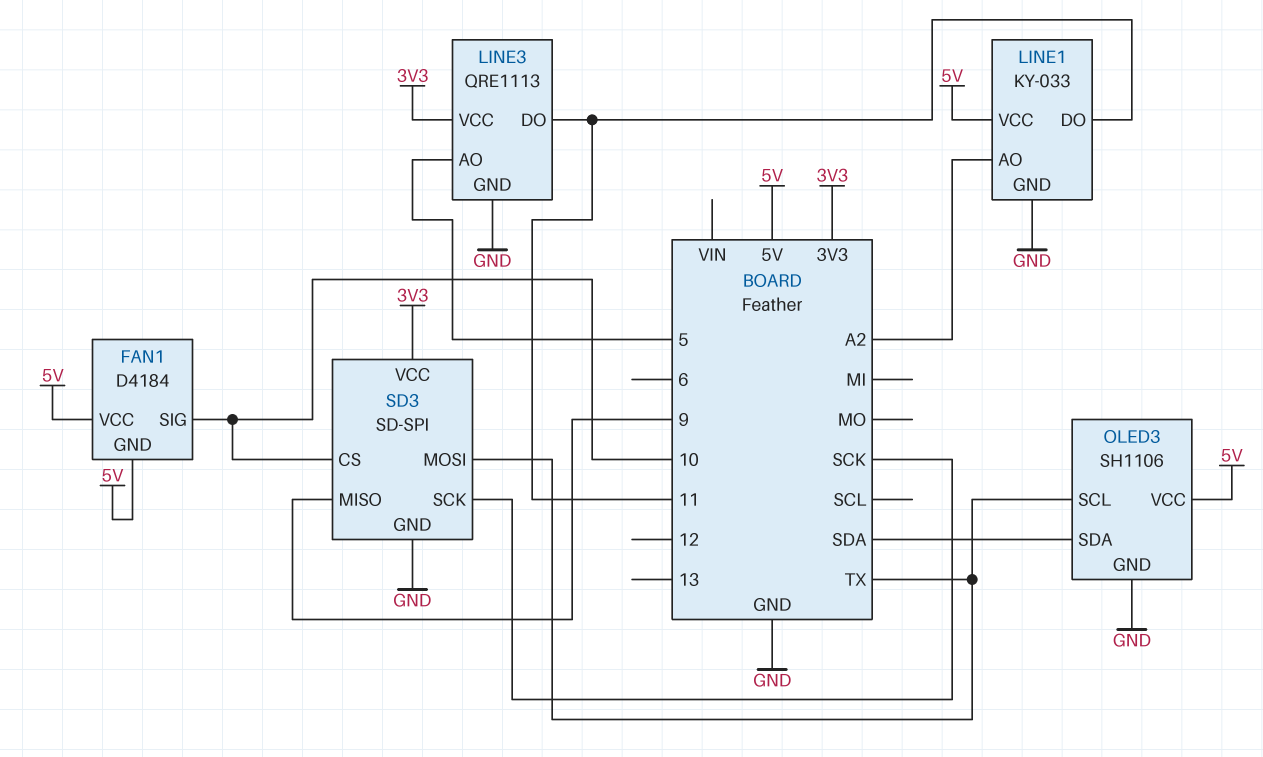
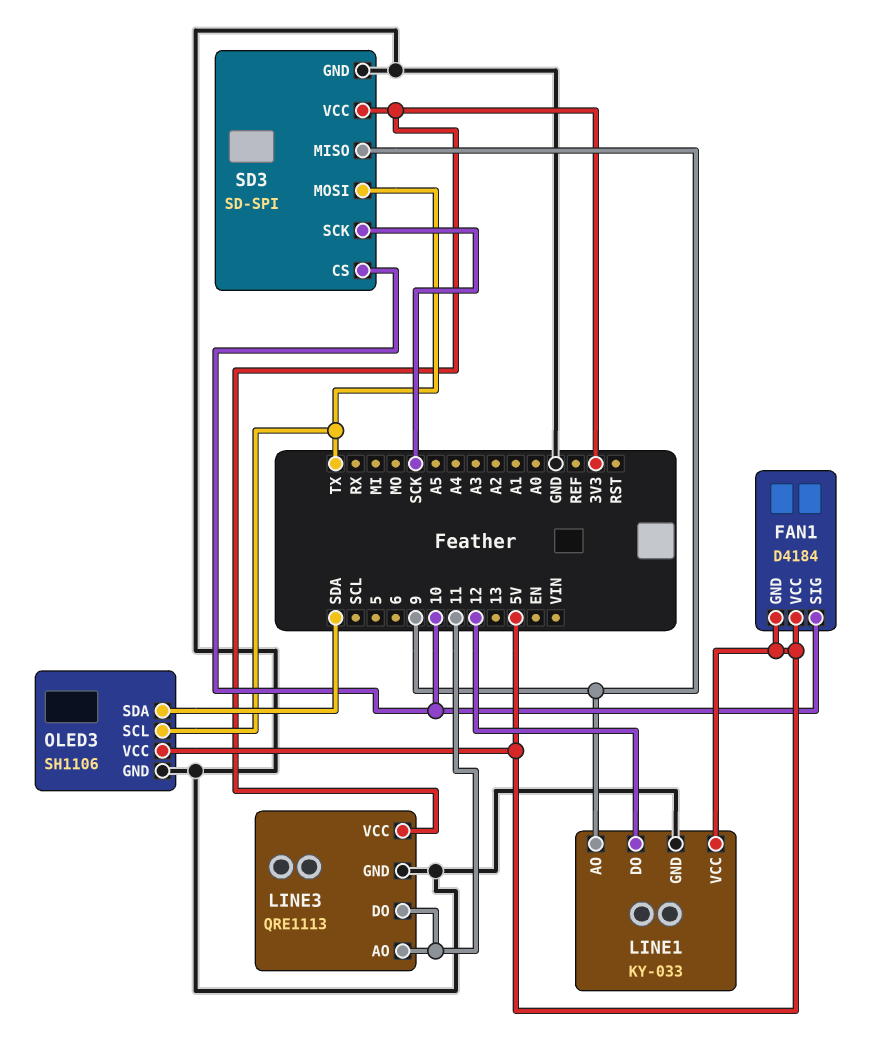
LINE1 pin AO: A2 -> 9
LINE1 pin DO: 11 -> 12
LINE3 pin AO: 5 -> 11

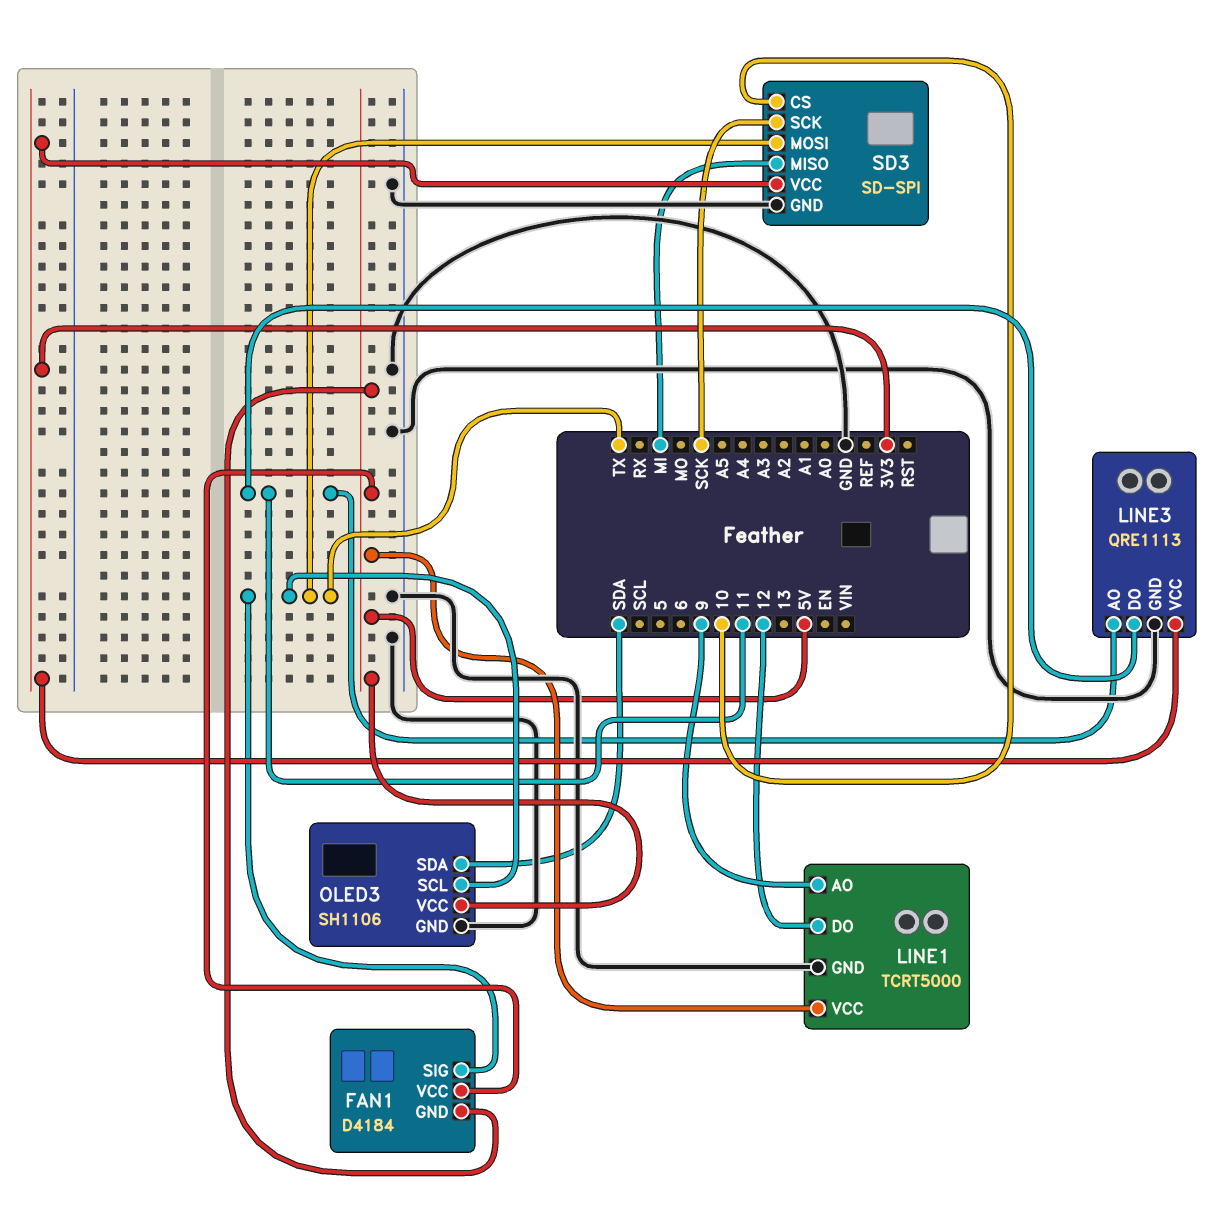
FAN1 pin SIG: 10 -> TX
LINE1: KY-033 -> TCRT5000
SD3 pin MISO: 9 -> MI

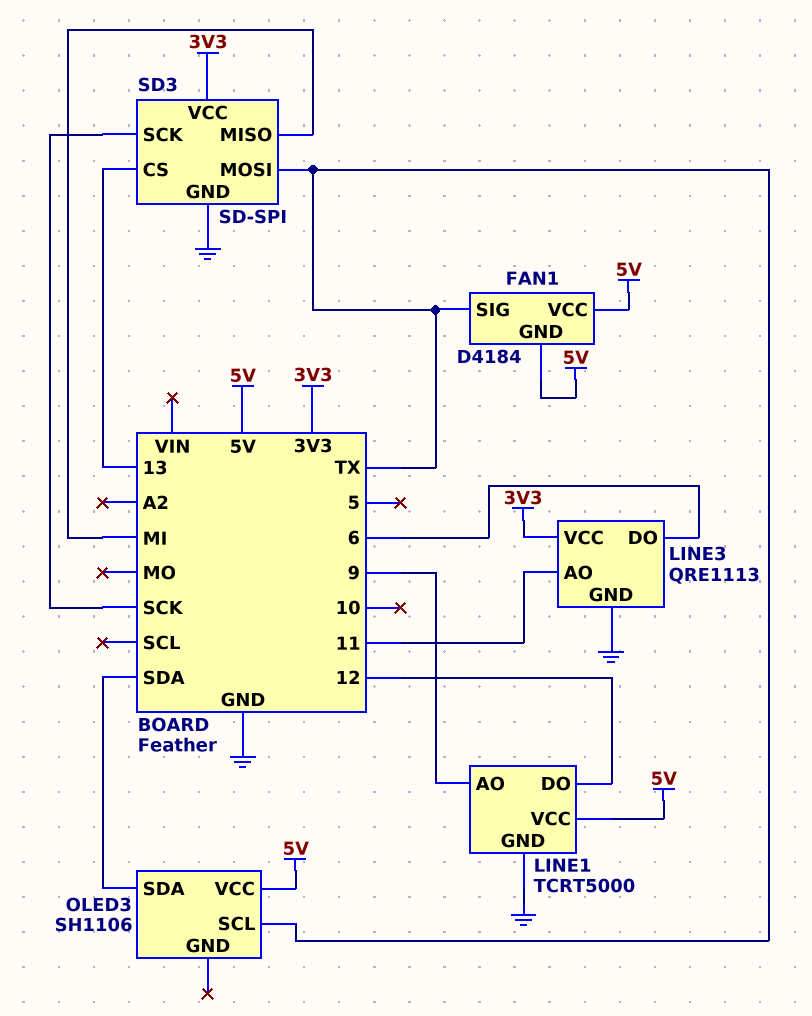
LINE3 pin DO: 11 -> 6
OLED3 pin GND: GND -> none
SD3 pin CS: 10 -> 13

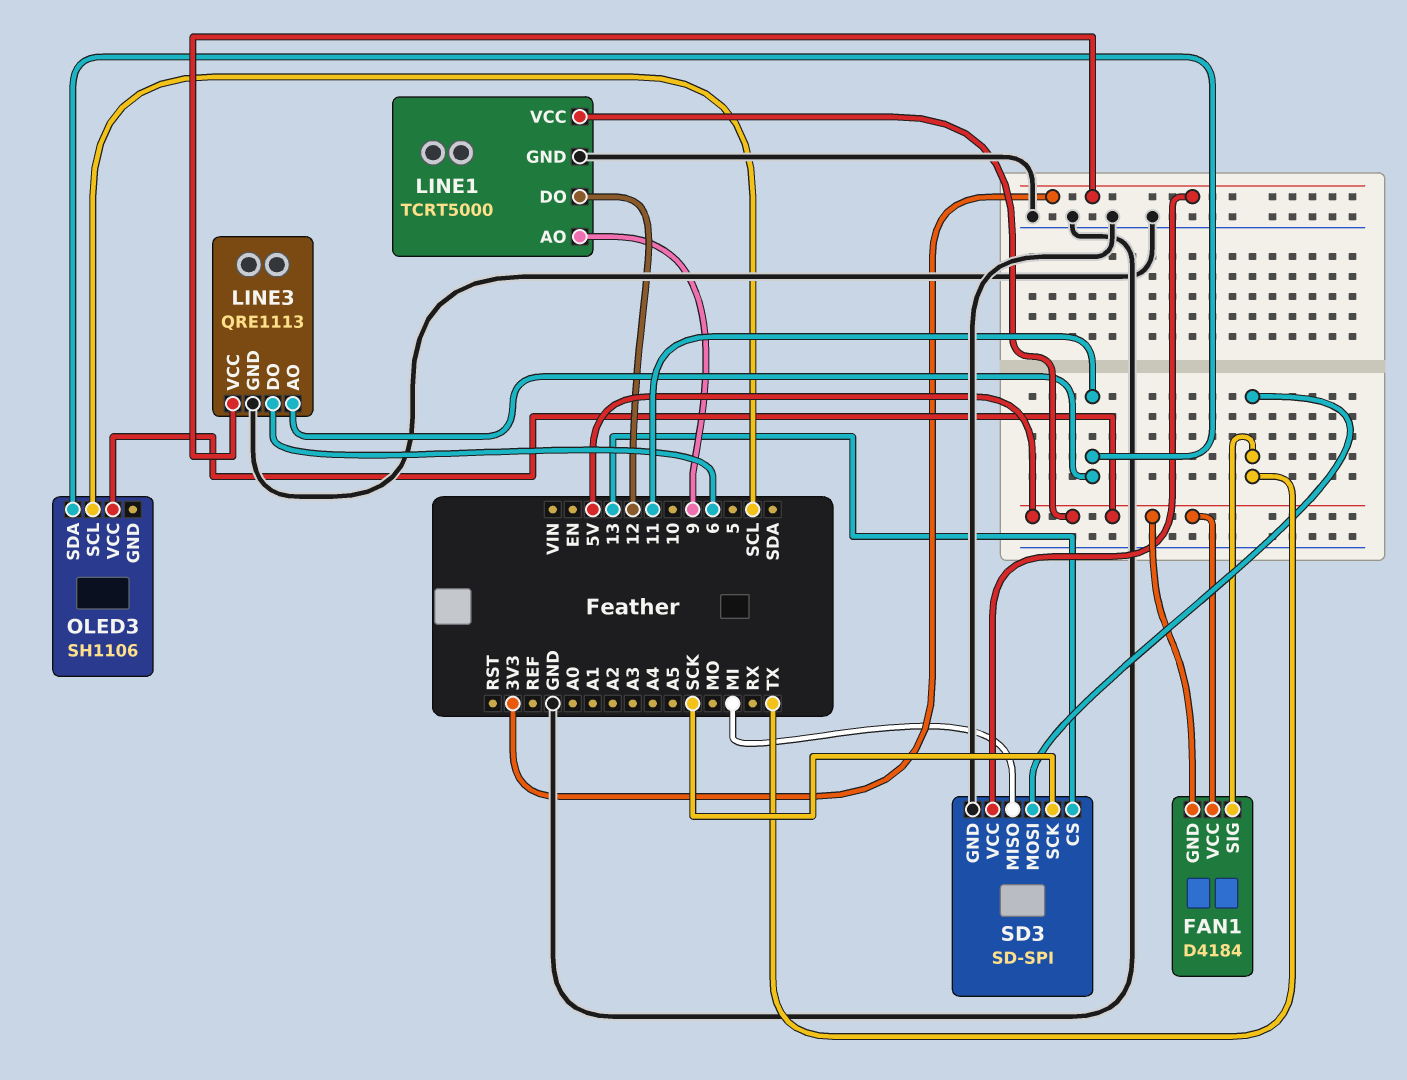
OLED3 pin SCL: TX -> SCL
OLED3 pin SDA: SDA -> 11

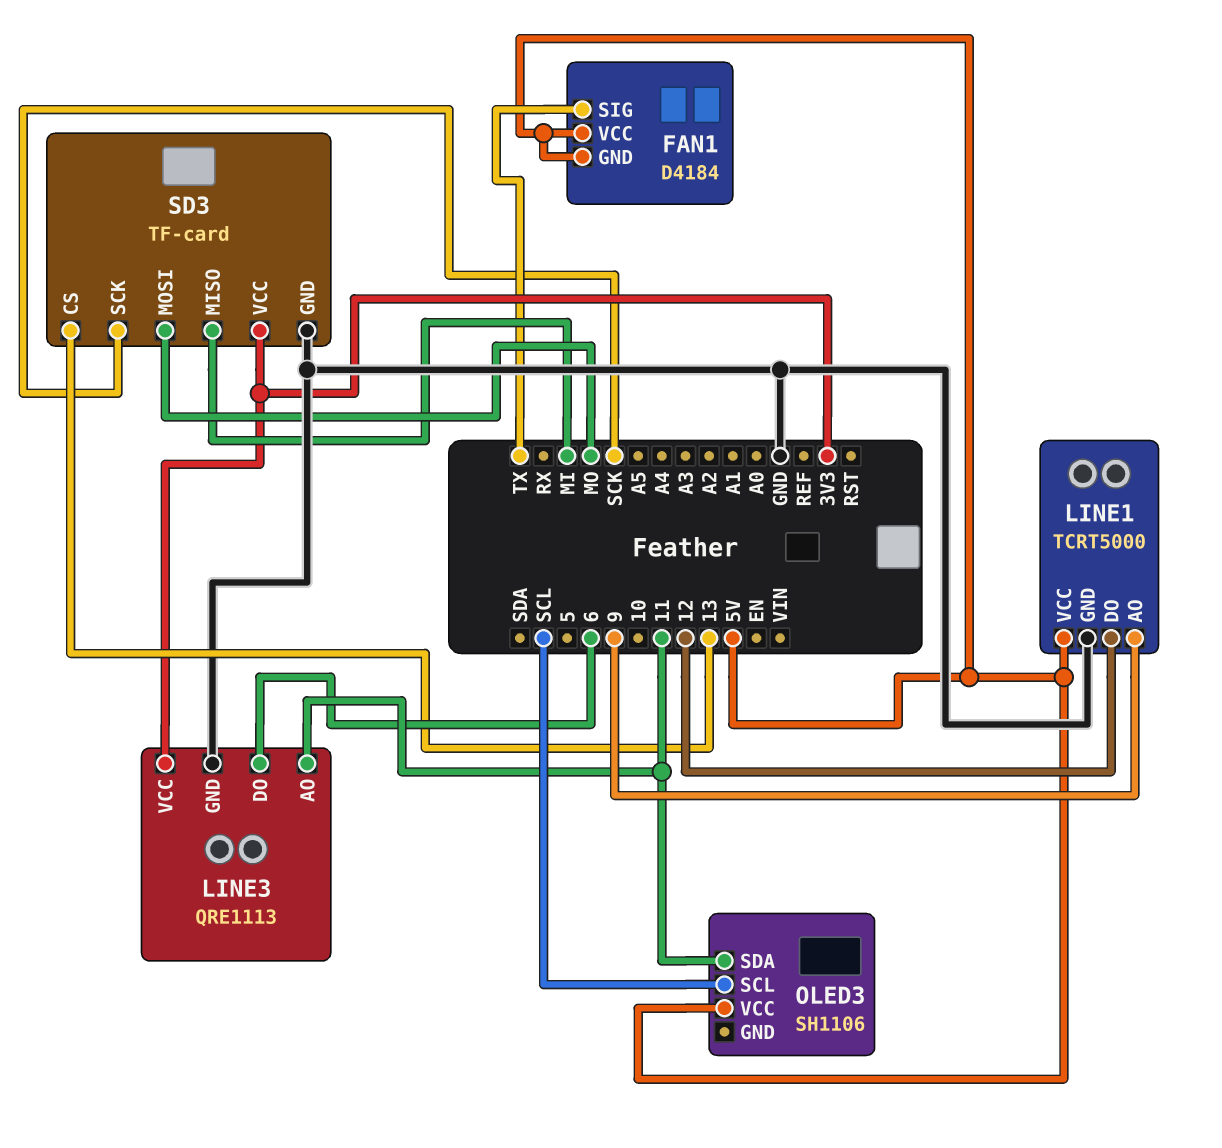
SD3: SD-SPI -> TF-card
SD3 pin MOSI: TX -> MO

